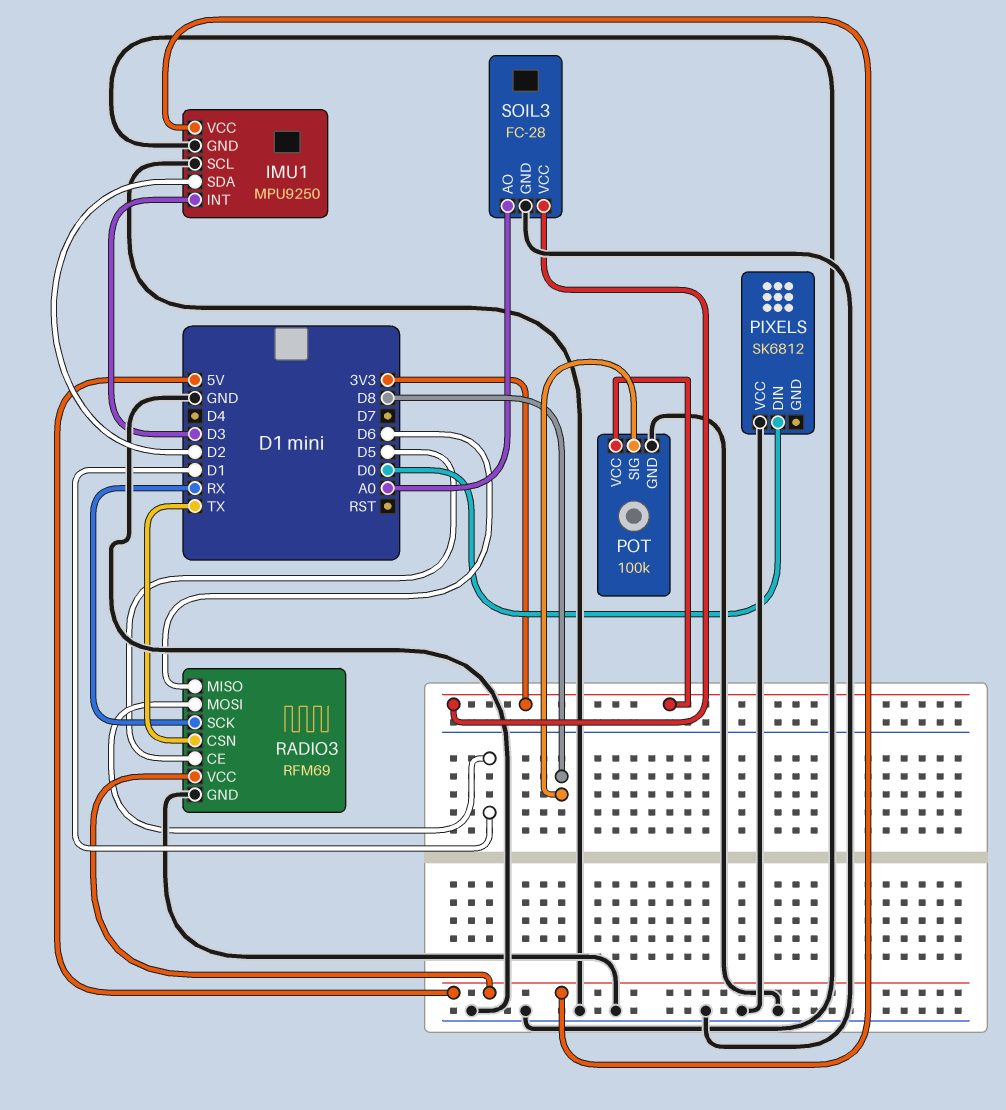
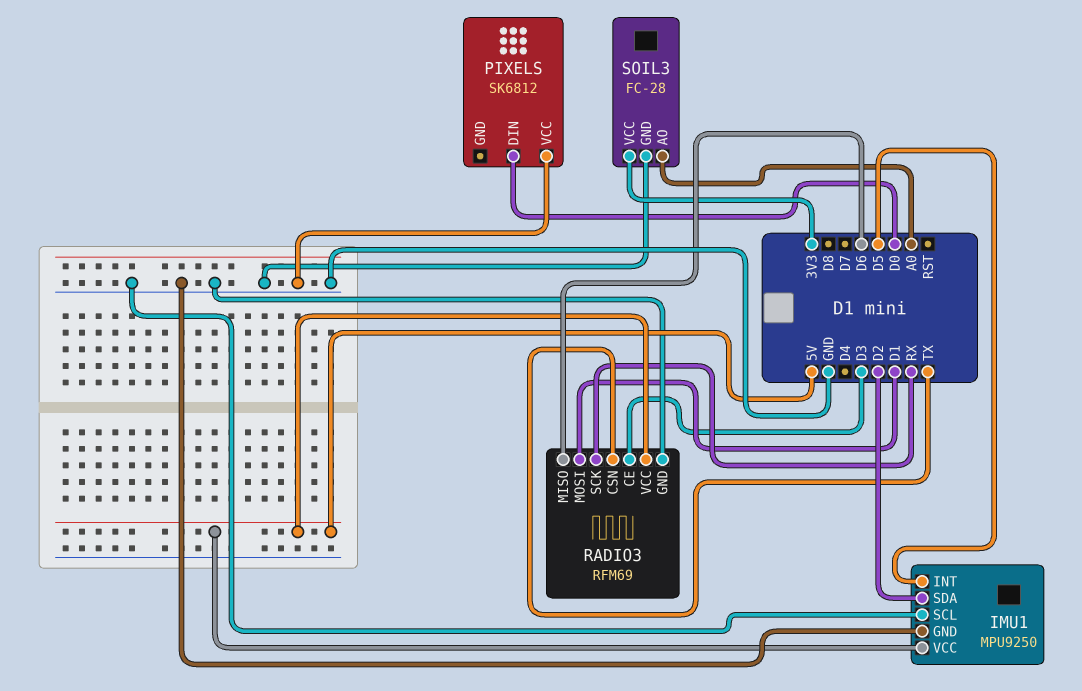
IMU1 pin INT: D3 -> D5
POT: 100k -> none
POT pin GND: GND -> none
POT pin SIG: D8 -> none
POT pin VCC: 3V3 -> none
RADIO3 pin CE: D5 -> D3

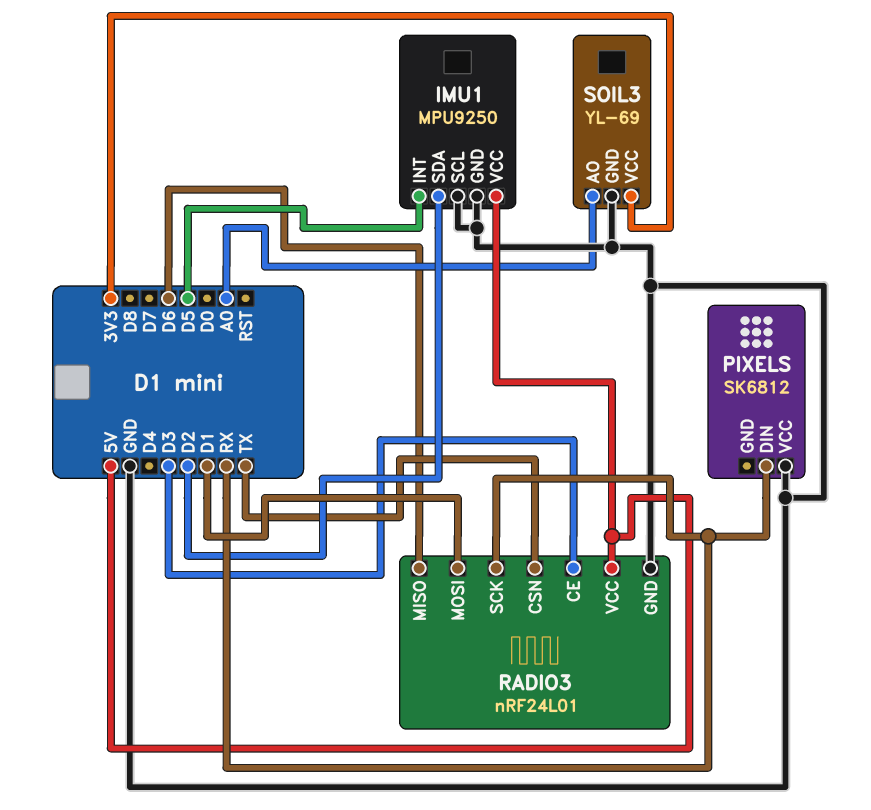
PIXELS pin DIN: D0 -> RX
RADIO3: RFM69 -> nRF24L01
SOIL3: FC-28 -> YL-69

